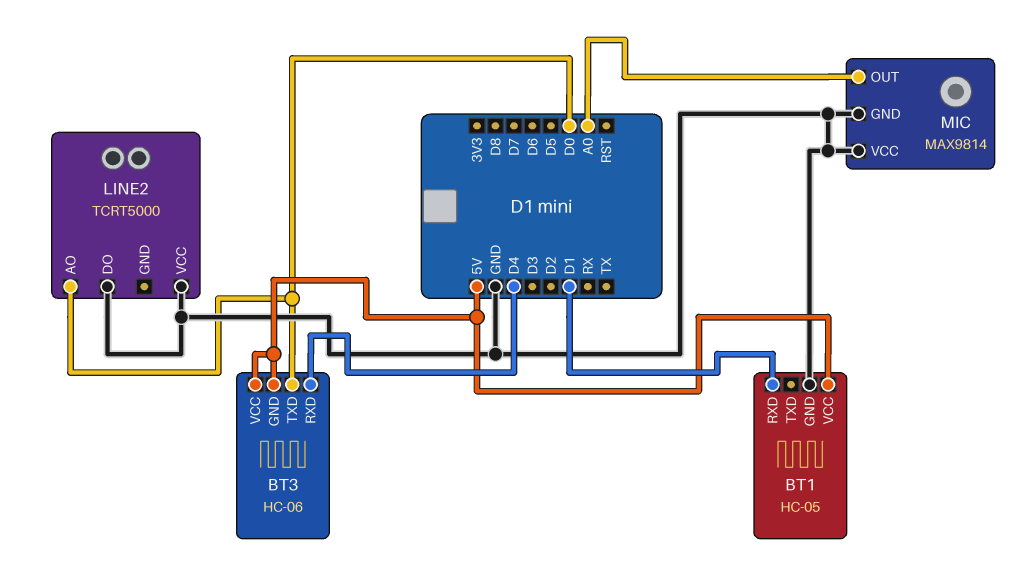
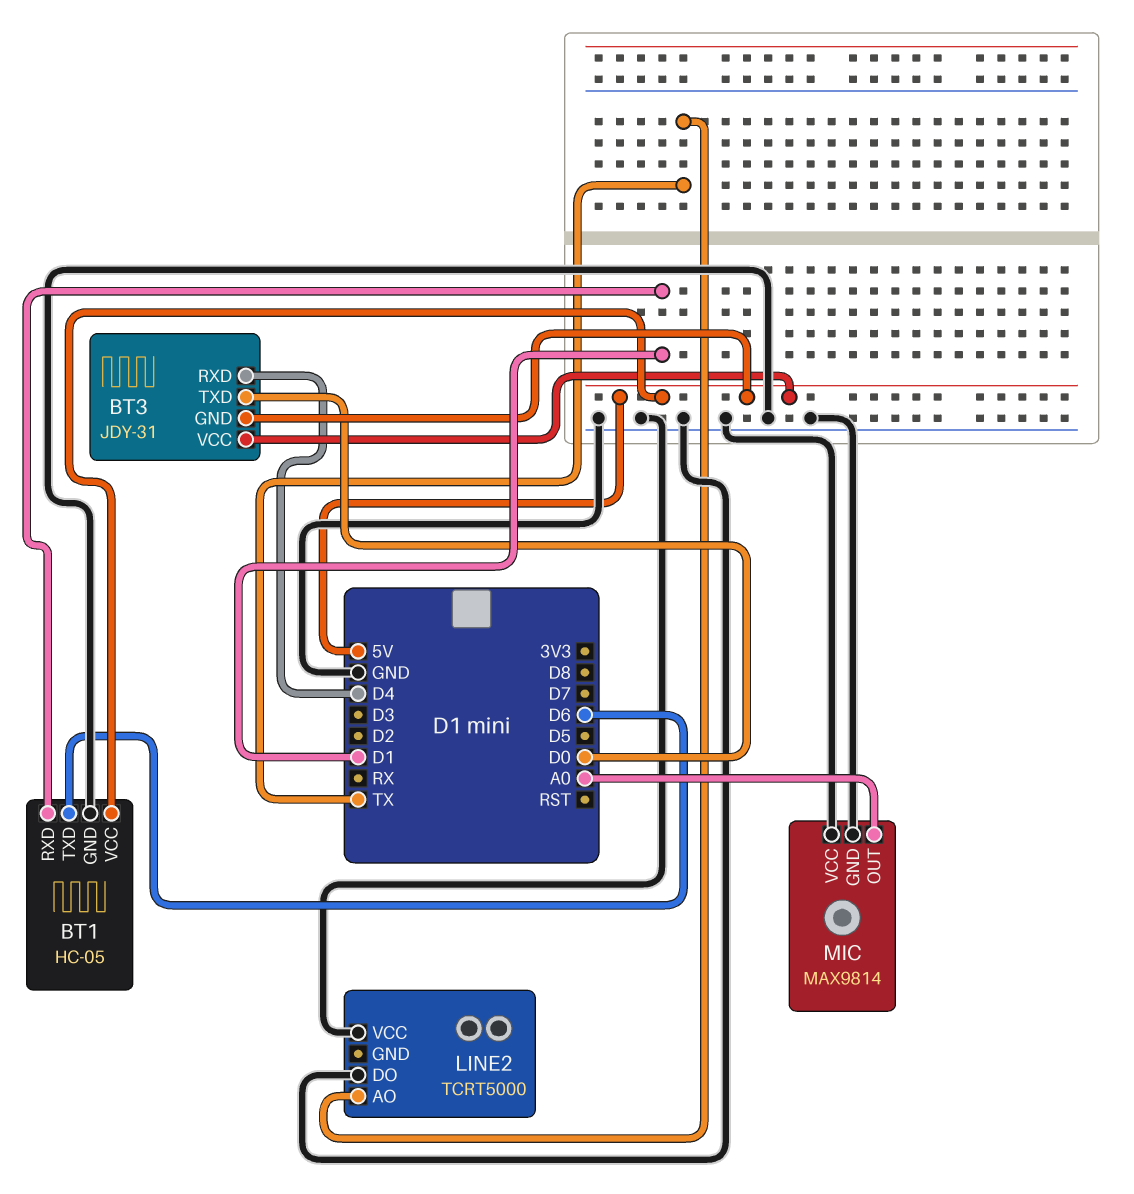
BT1 pin TXD: none -> D6
BT3: HC-06 -> JDY-31
LINE2 pin AO: D0 -> TX

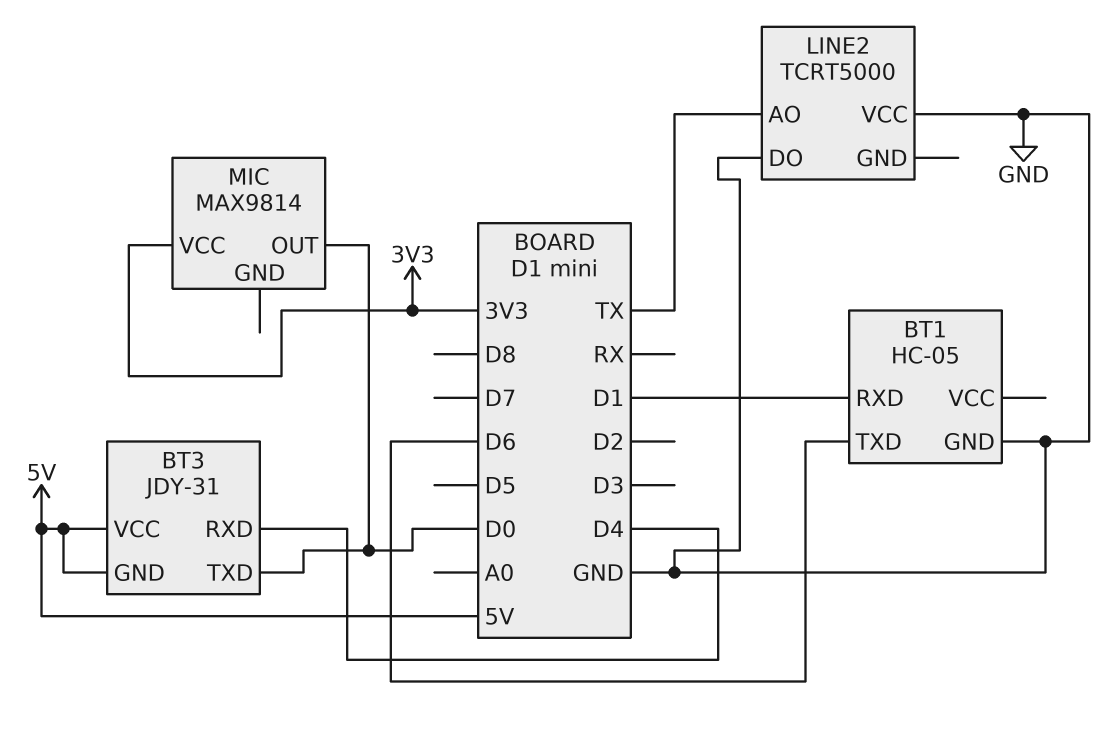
BT1 pin VCC: 5V -> none
MIC pin GND: GND -> none
MIC pin OUT: A0 -> D0
MIC pin VCC: GND -> 3V3

